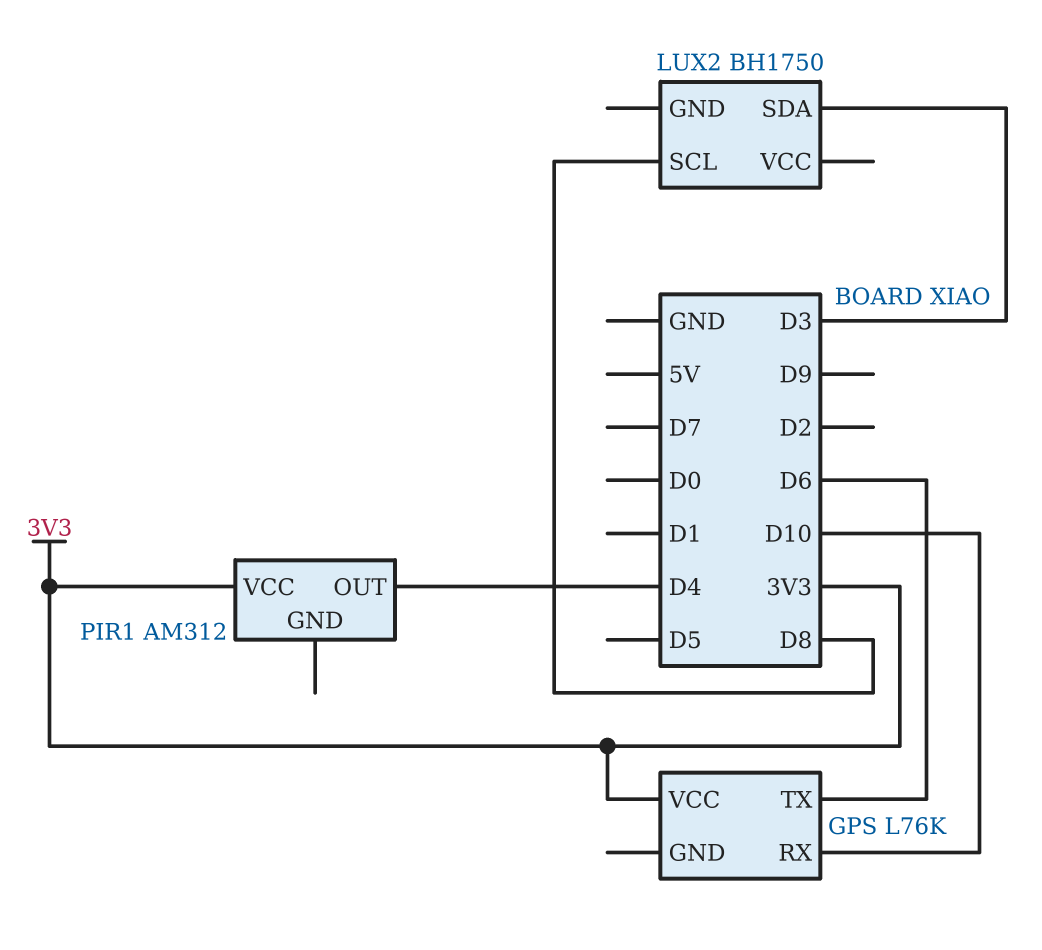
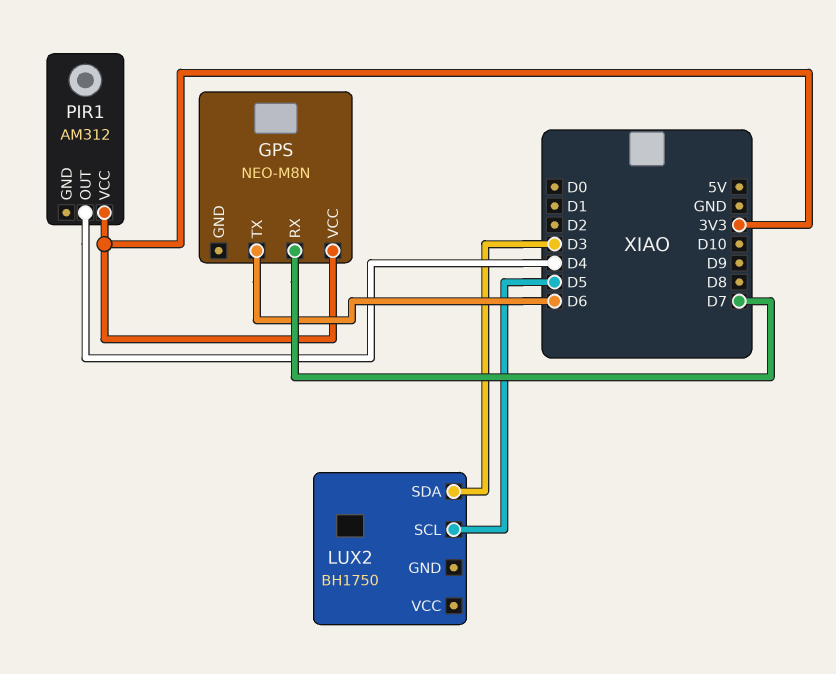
GPS: L76K -> NEO-M8N
GPS pin RX: D10 -> D7
LUX2 pin SCL: D8 -> D5

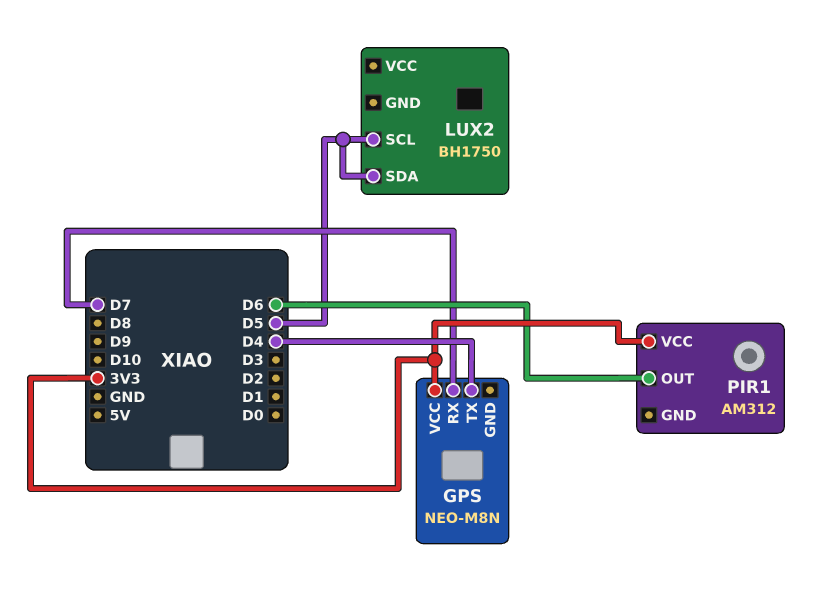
GPS pin TX: D6 -> D4
LUX2 pin SDA: D3 -> D5
PIR1 pin OUT: D4 -> D6

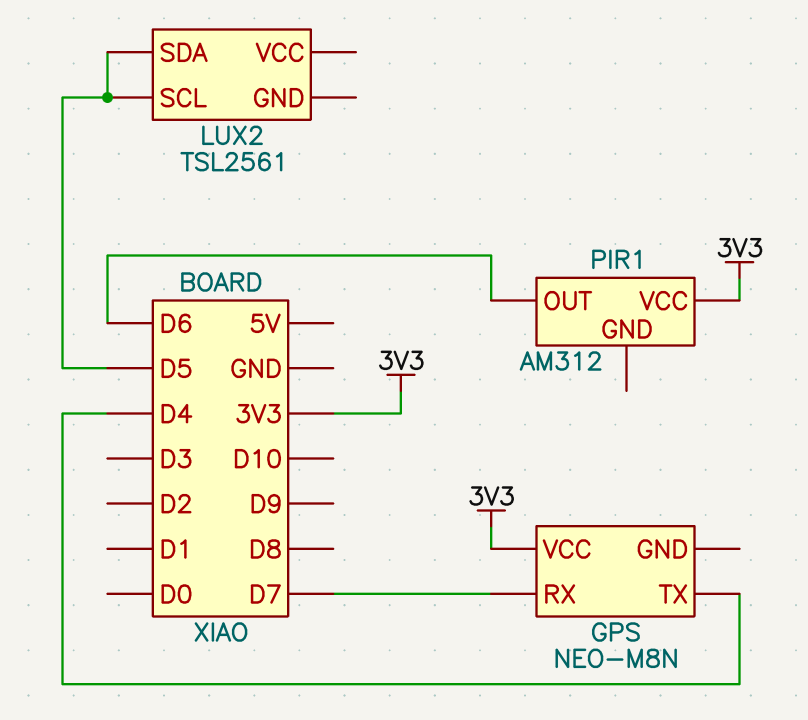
LUX2: BH1750 -> TSL2561

